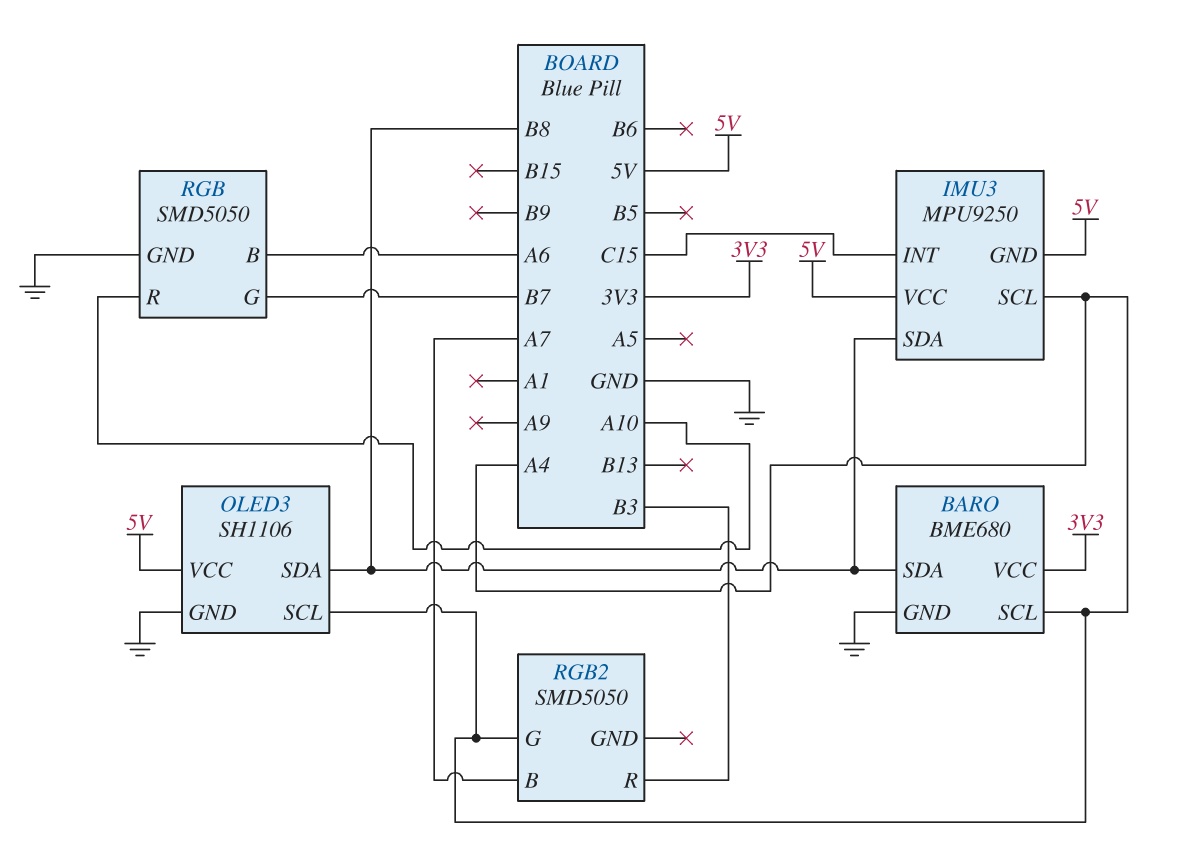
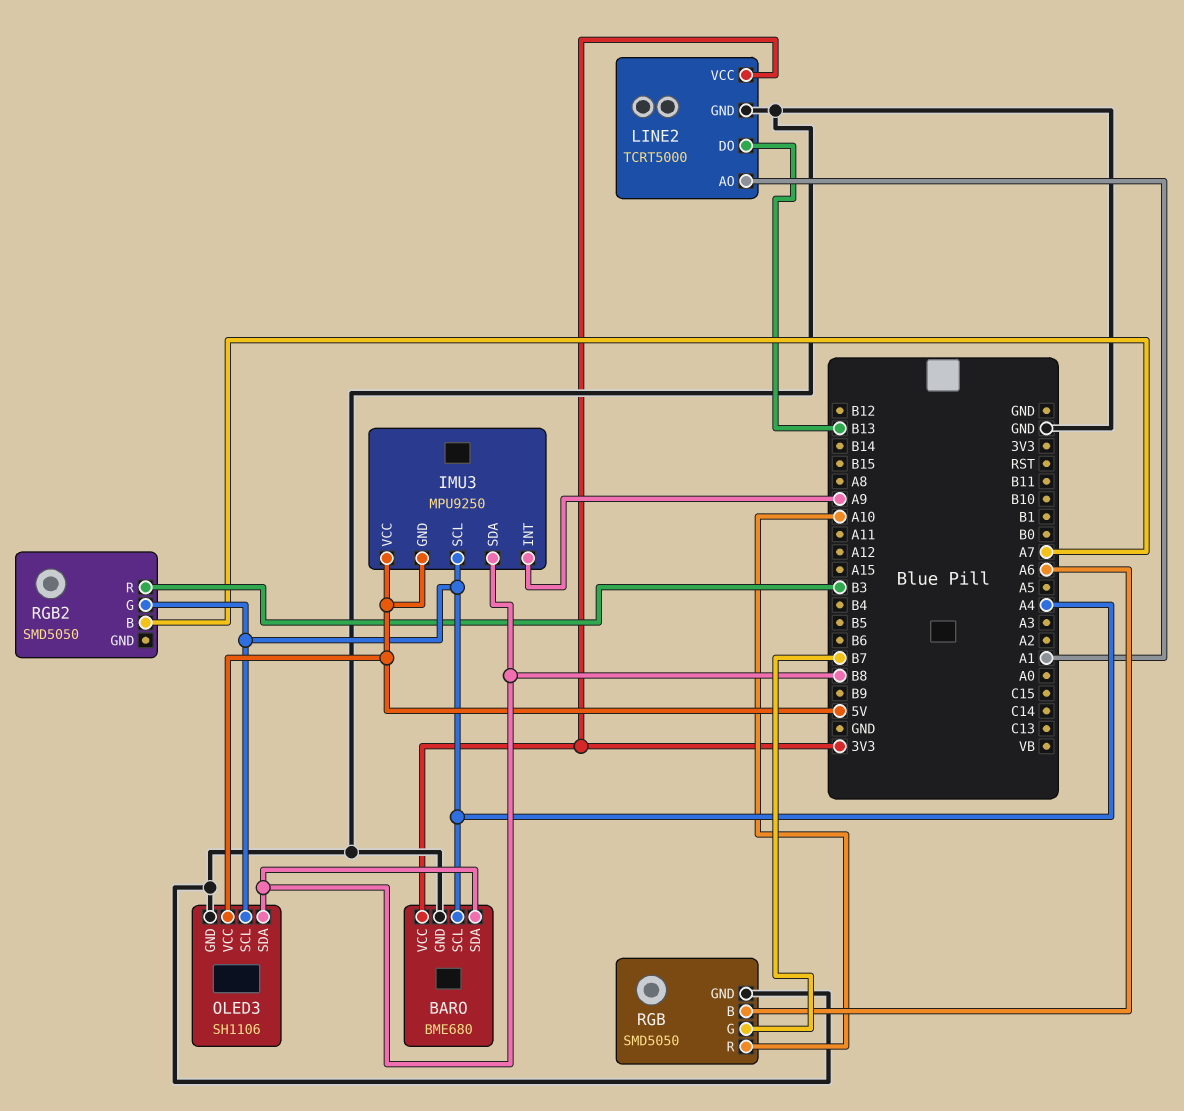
IMU3 pin INT: C15 -> A9
LINE2: none -> TCRT5000
LINE2 pin AO: none -> A1
LINE2 pin DO: none -> B13
LINE2 pin GND: none -> GND
LINE2 pin VCC: none -> 3V3

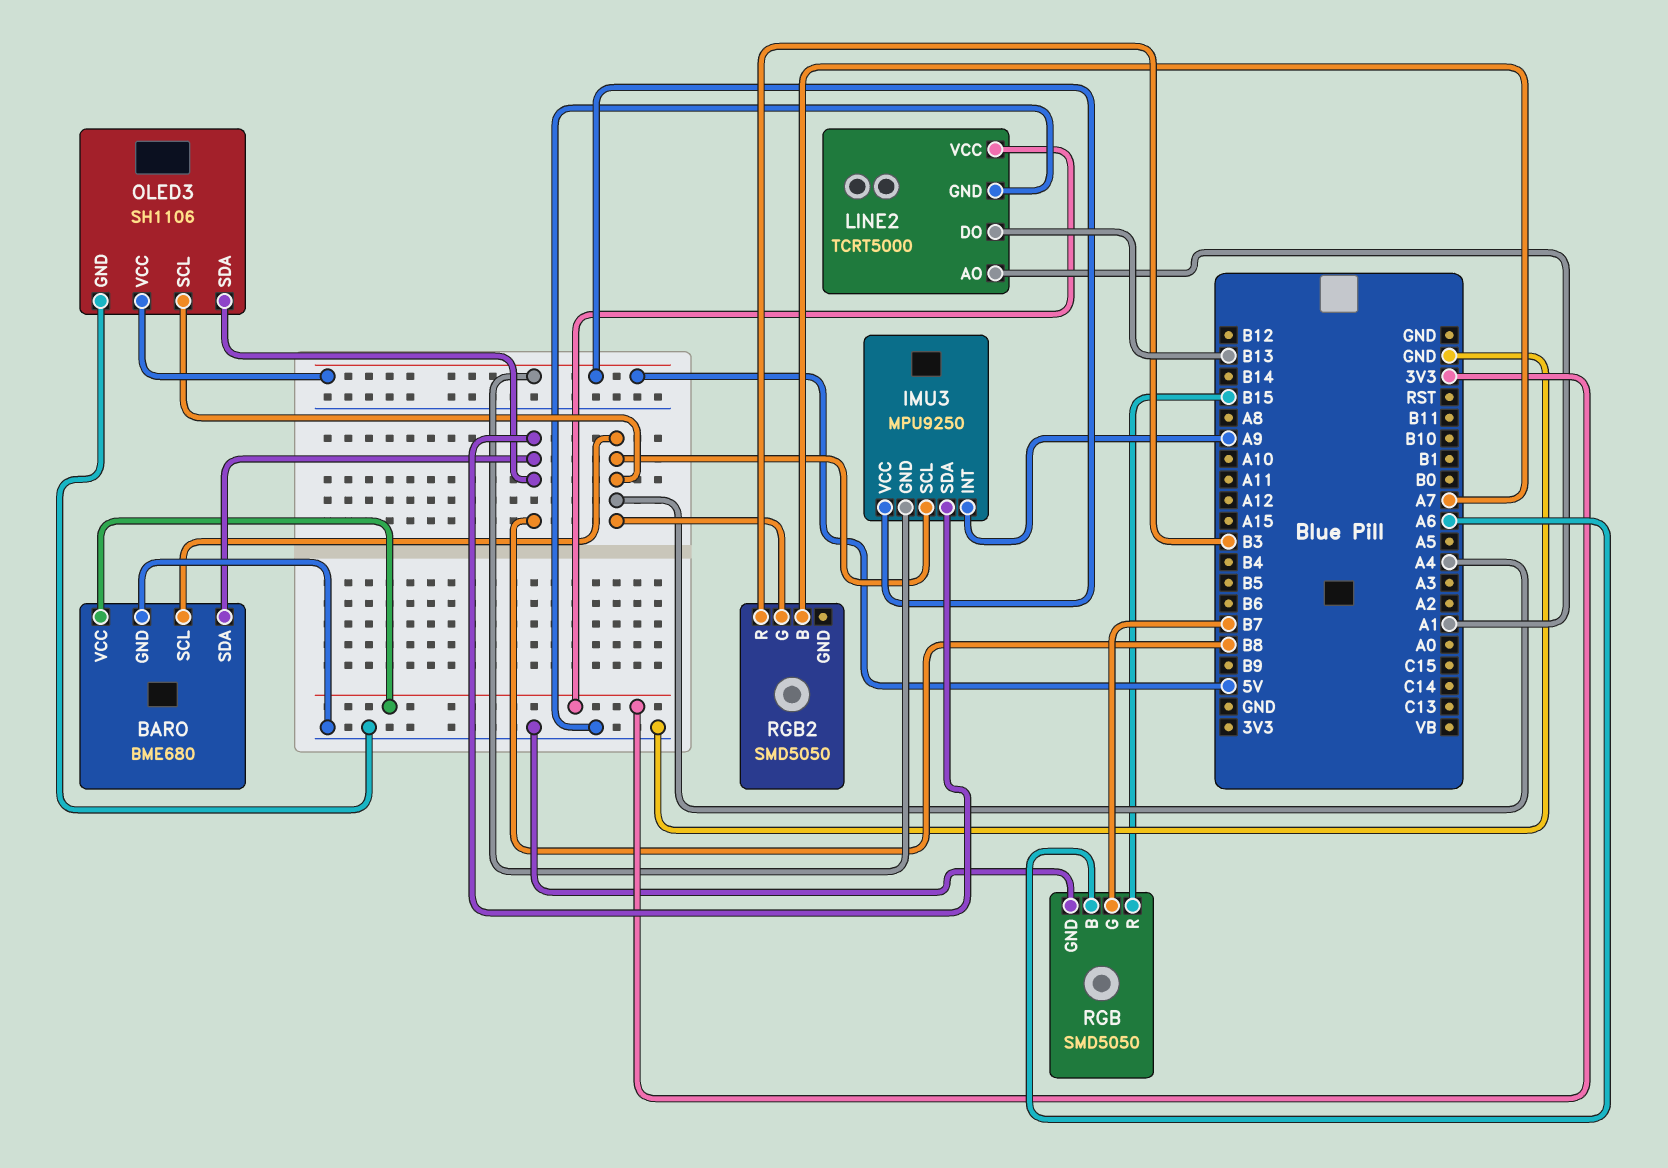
RGB pin R: A10 -> B15

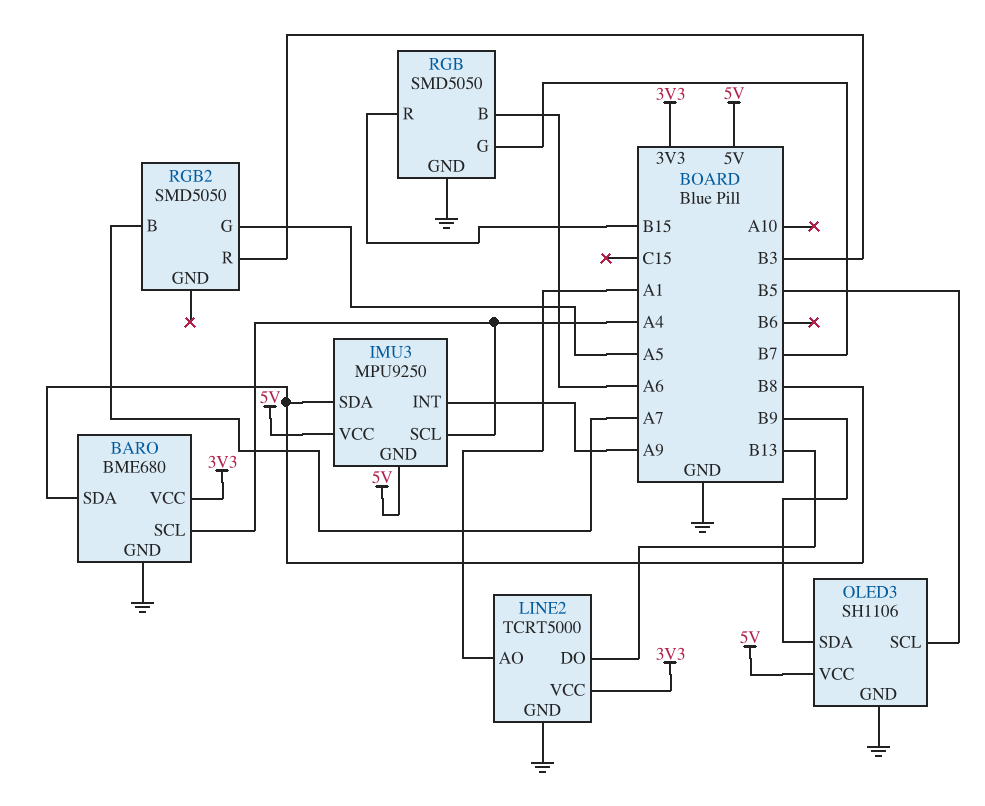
OLED3 pin SCL: A4 -> B5
OLED3 pin SDA: B8 -> B9
RGB2 pin G: A4 -> A5

